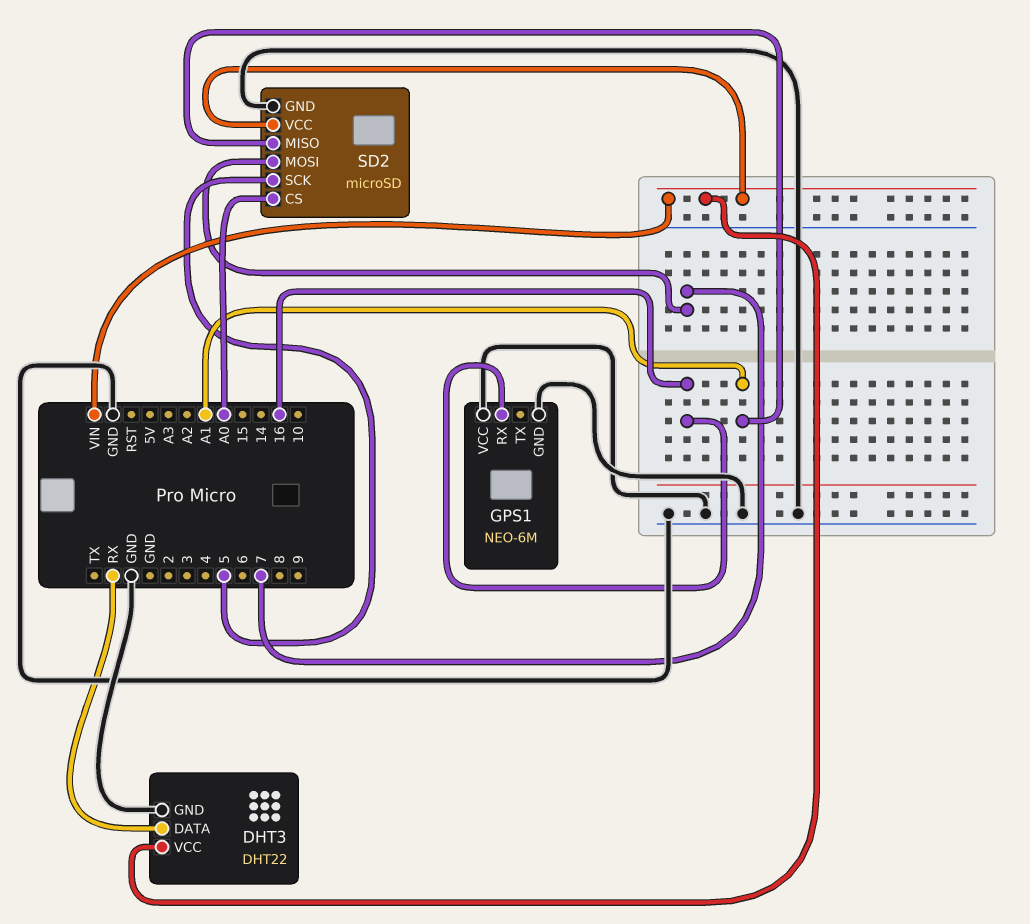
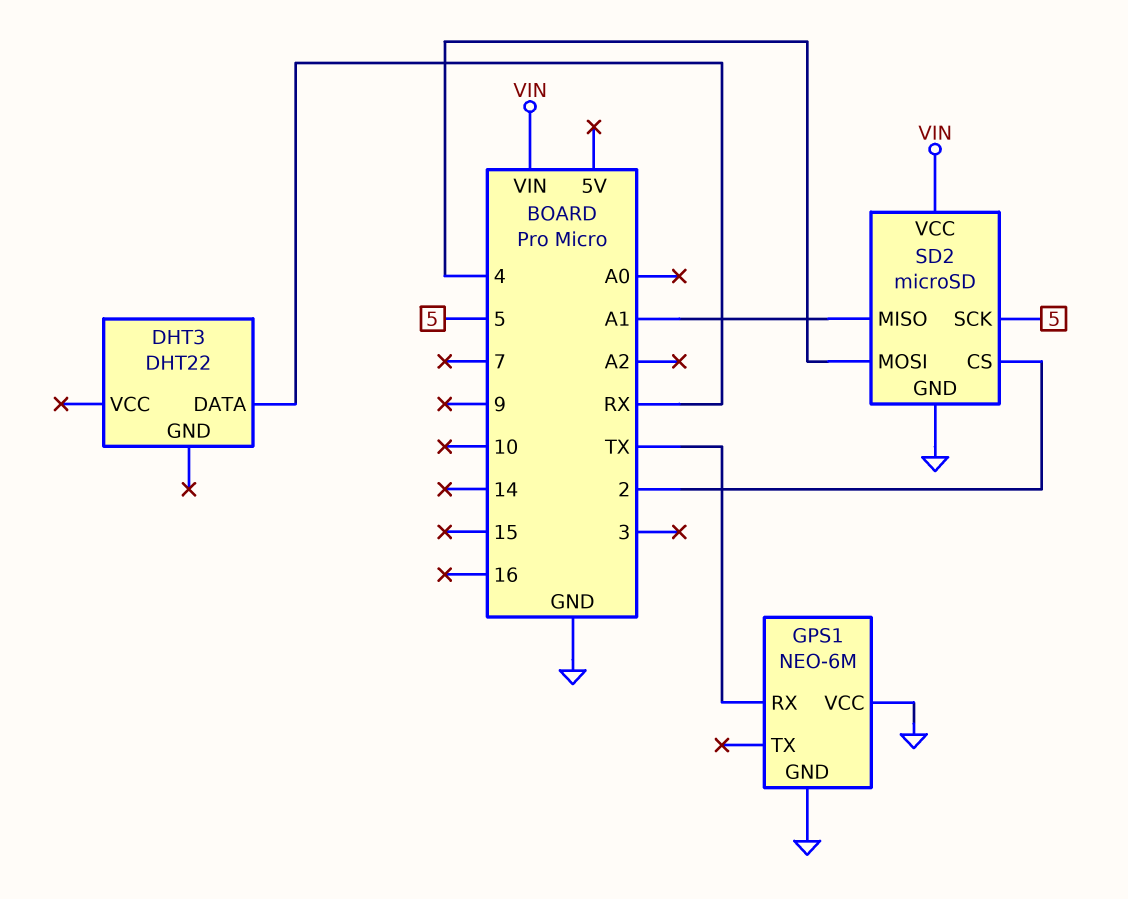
DHT3 pin GND: GND -> none
DHT3 pin VCC: VIN -> none
GPS1 pin RX: 16 -> TX
SD2 pin CS: A0 -> 2
SD2 pin MOSI: 7 -> 4

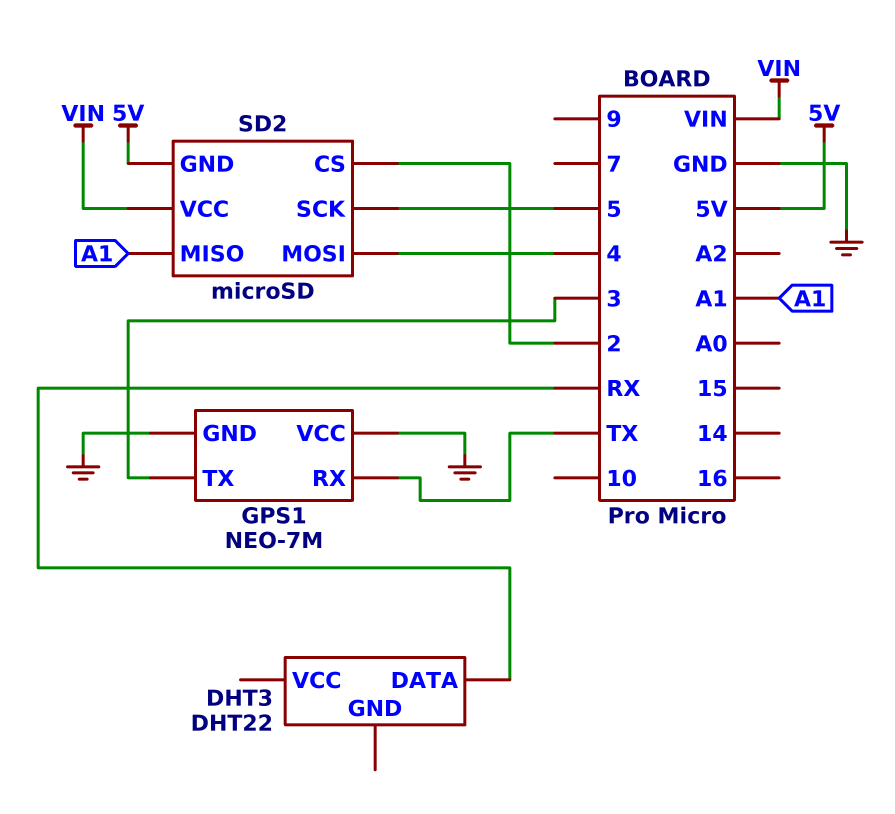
GPS1: NEO-6M -> NEO-7M
GPS1 pin TX: none -> 3
SD2 pin GND: GND -> 5V

